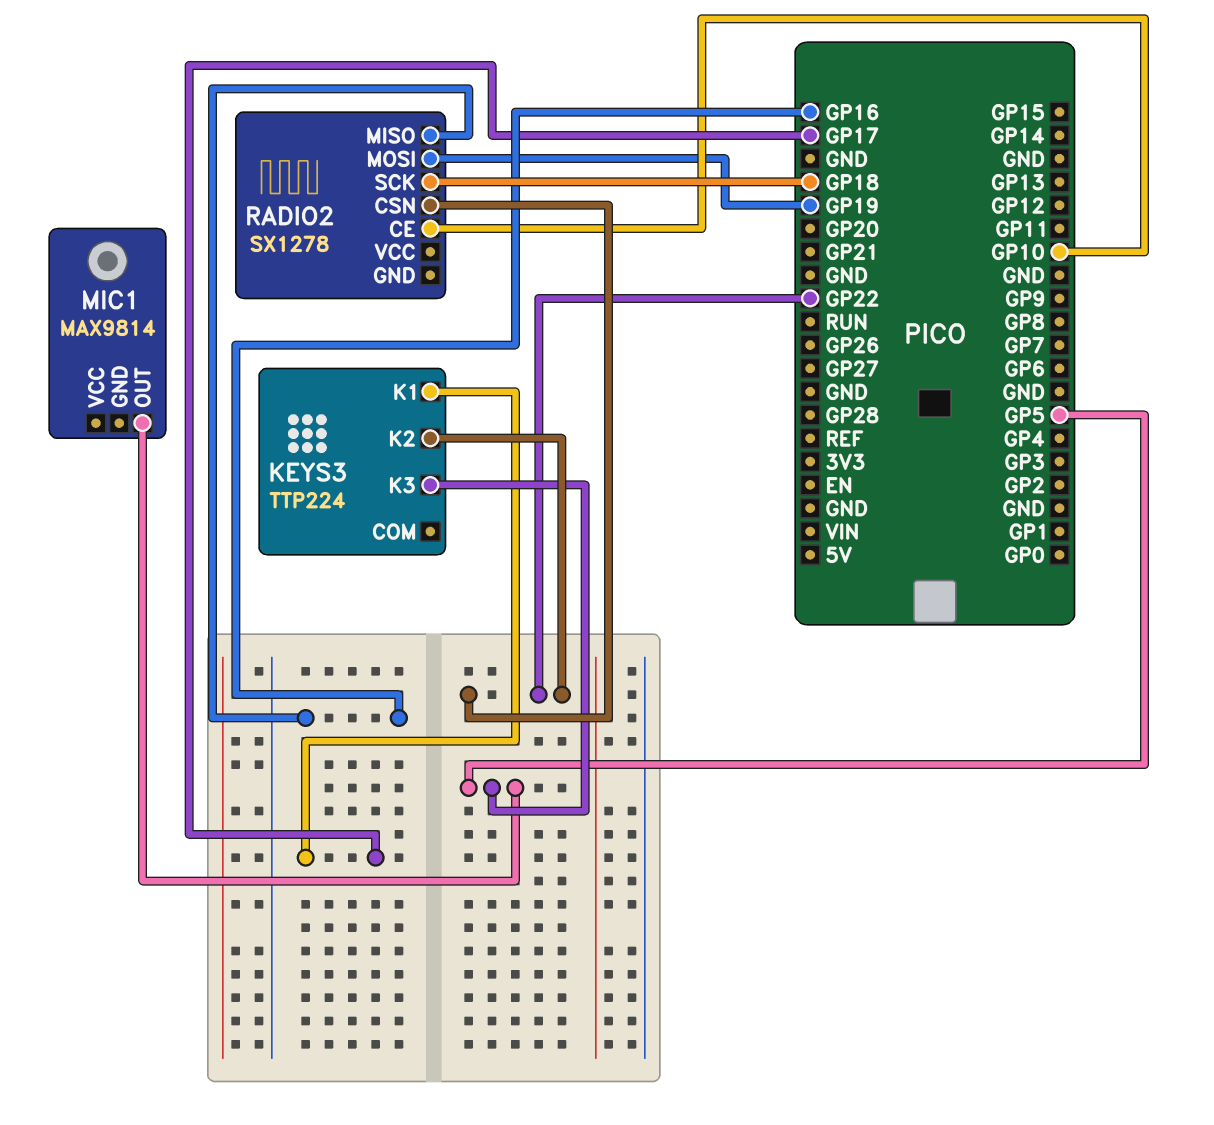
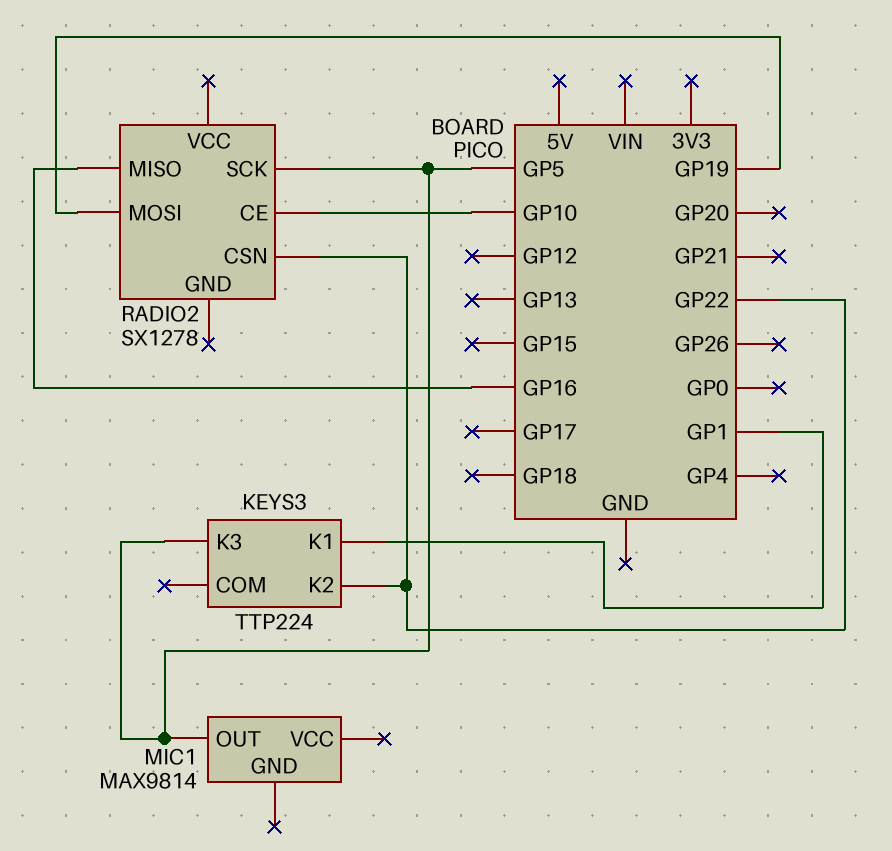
KEYS3 pin K1: GP17 -> GP1
RADIO2 pin SCK: GP18 -> GP5

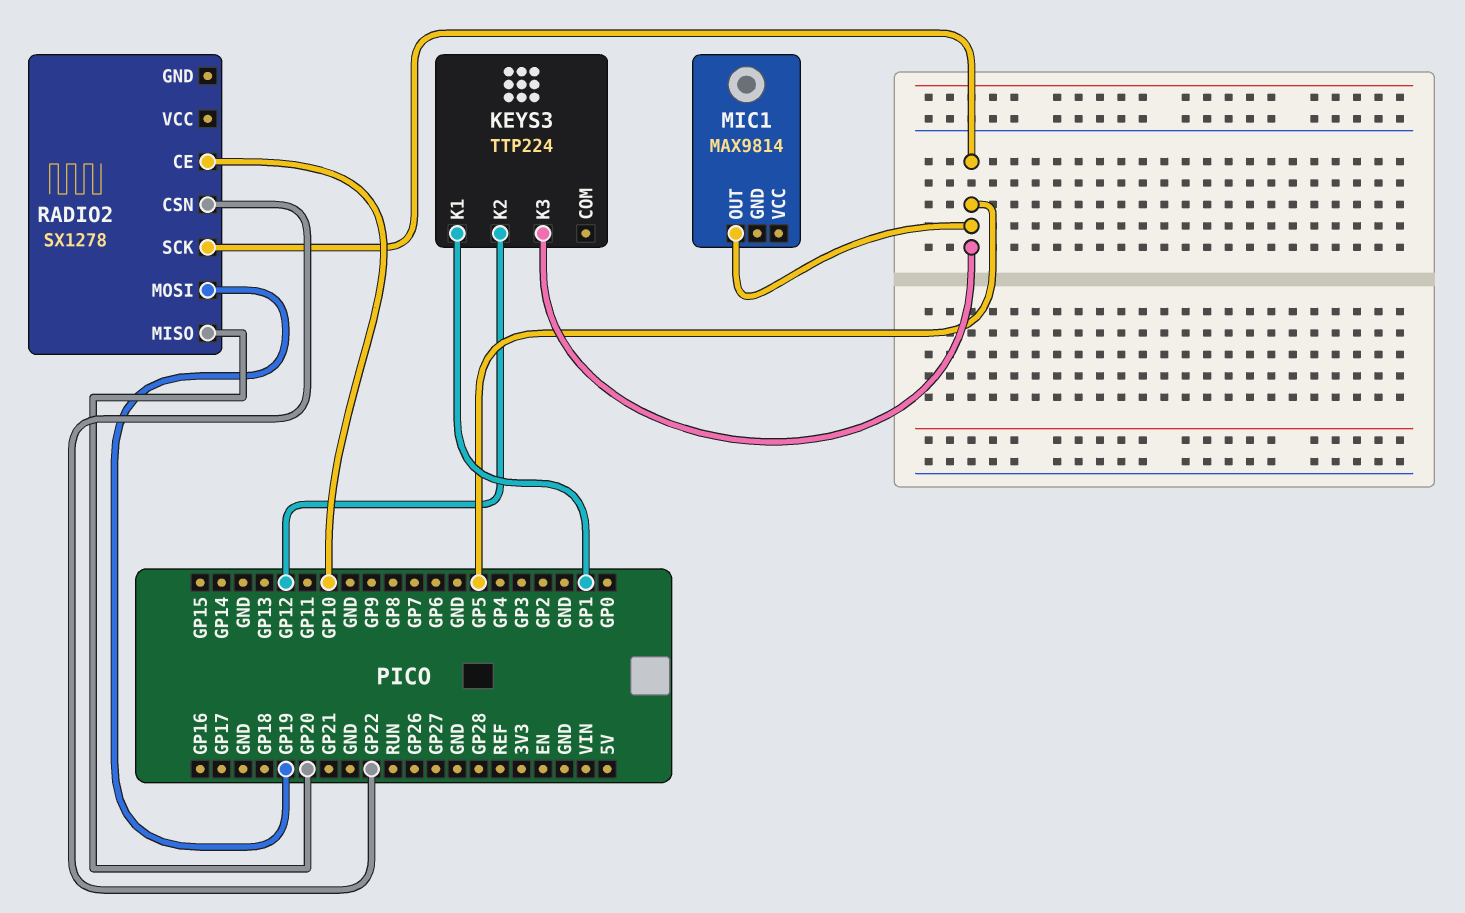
KEYS3 pin K2: GP22 -> GP12
RADIO2 pin MISO: GP16 -> GP20

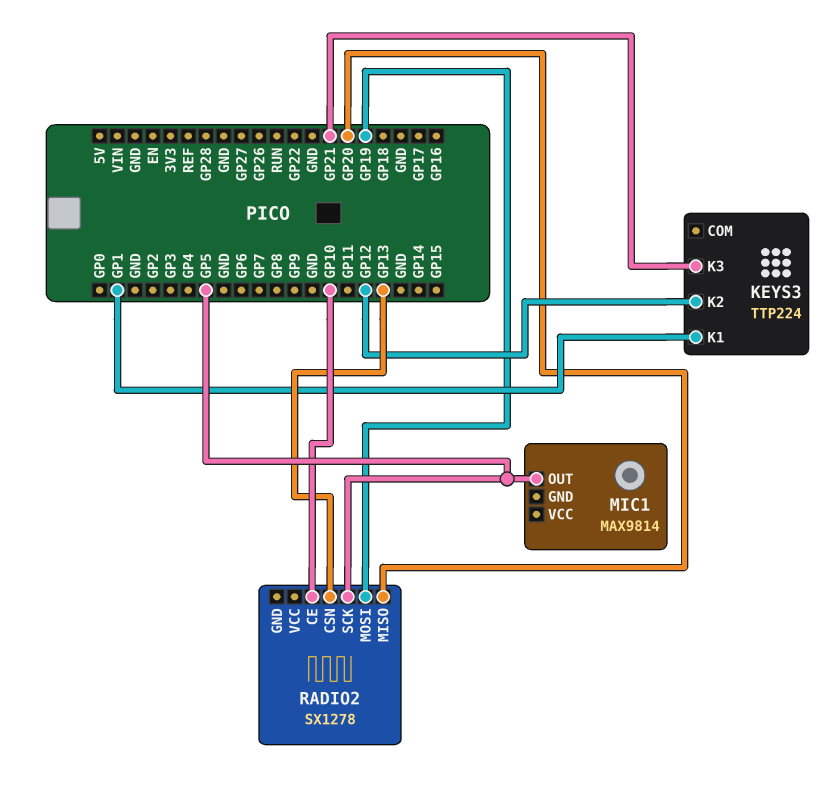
KEYS3 pin K3: GP5 -> GP21
RADIO2 pin CSN: GP22 -> GP13

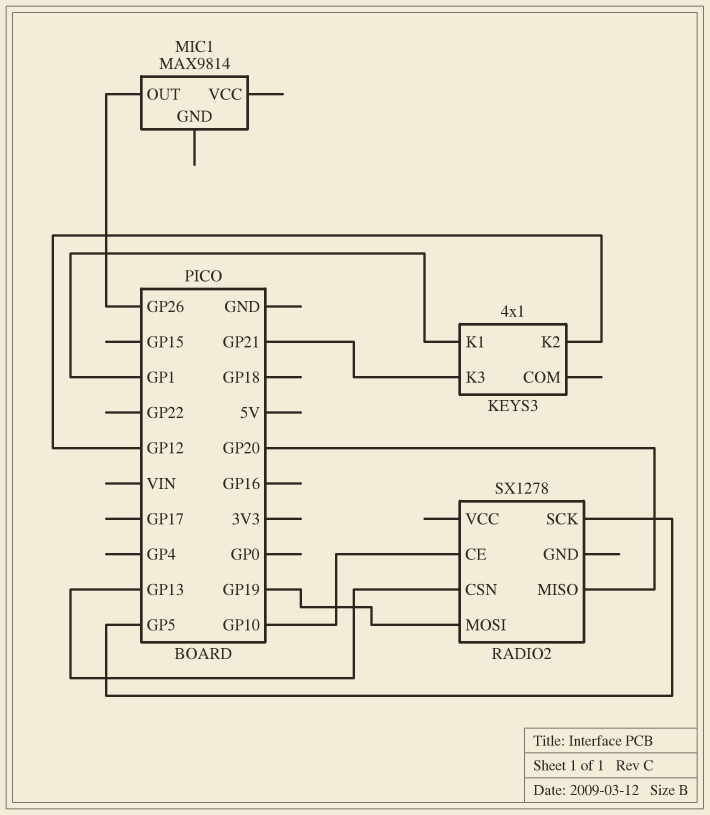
KEYS3: TTP224 -> 4x1
MIC1 pin OUT: GP5 -> GP26

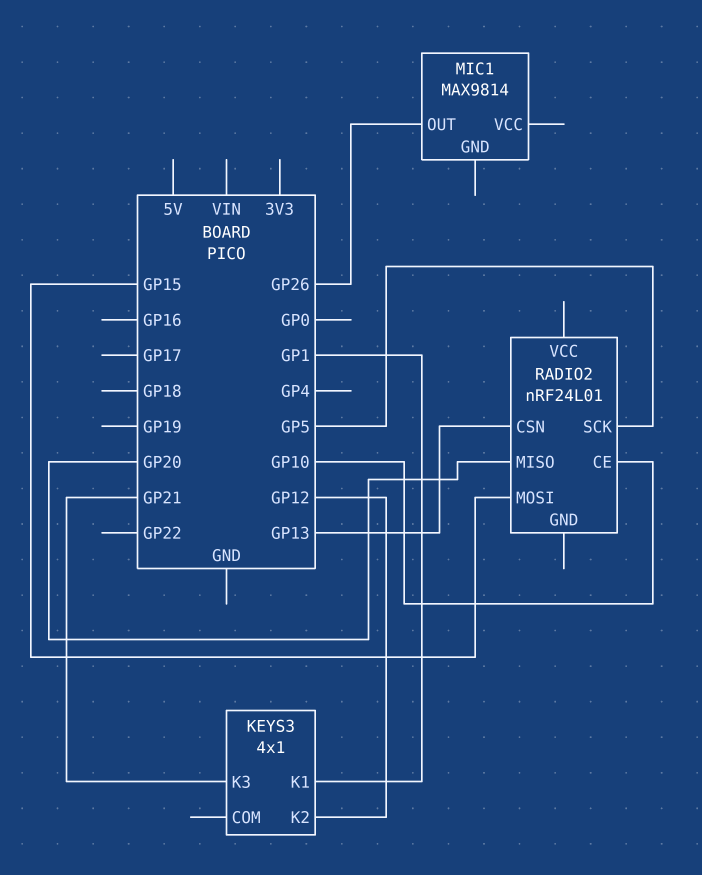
RADIO2: SX1278 -> nRF24L01
RADIO2 pin MOSI: GP19 -> GP15

